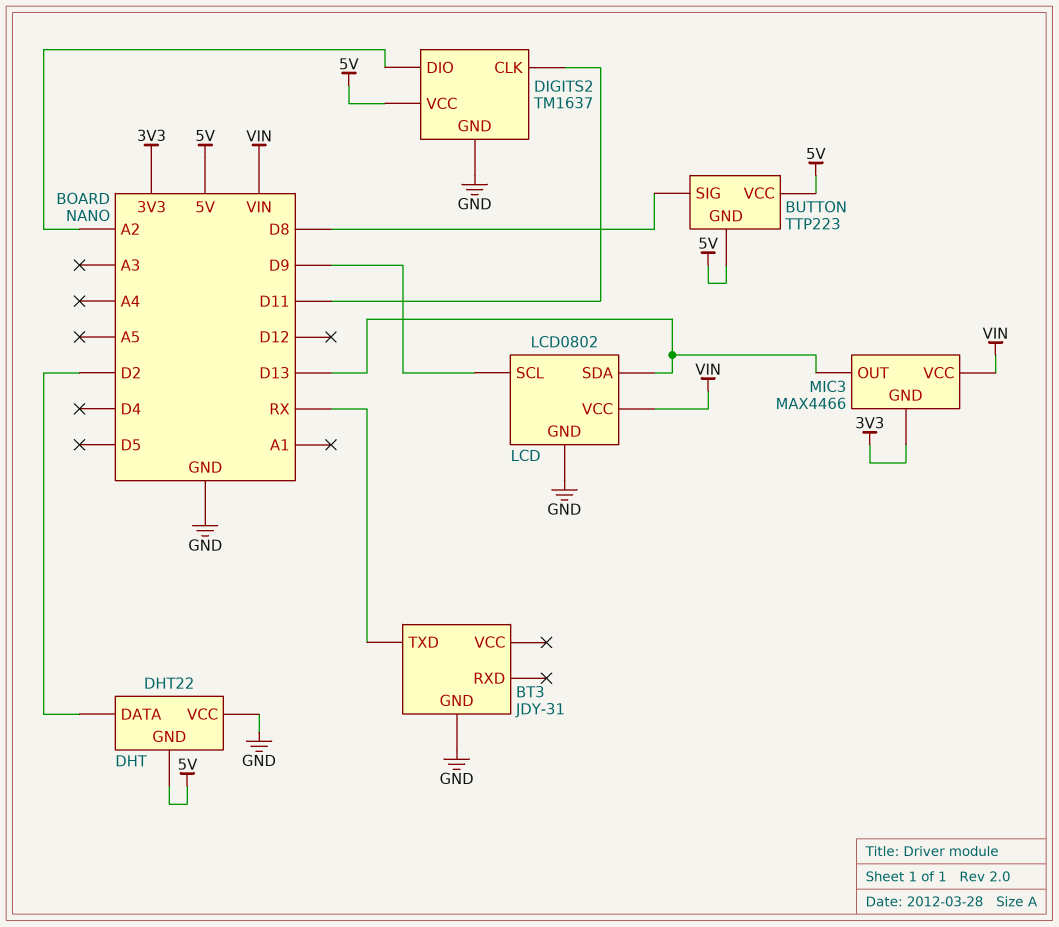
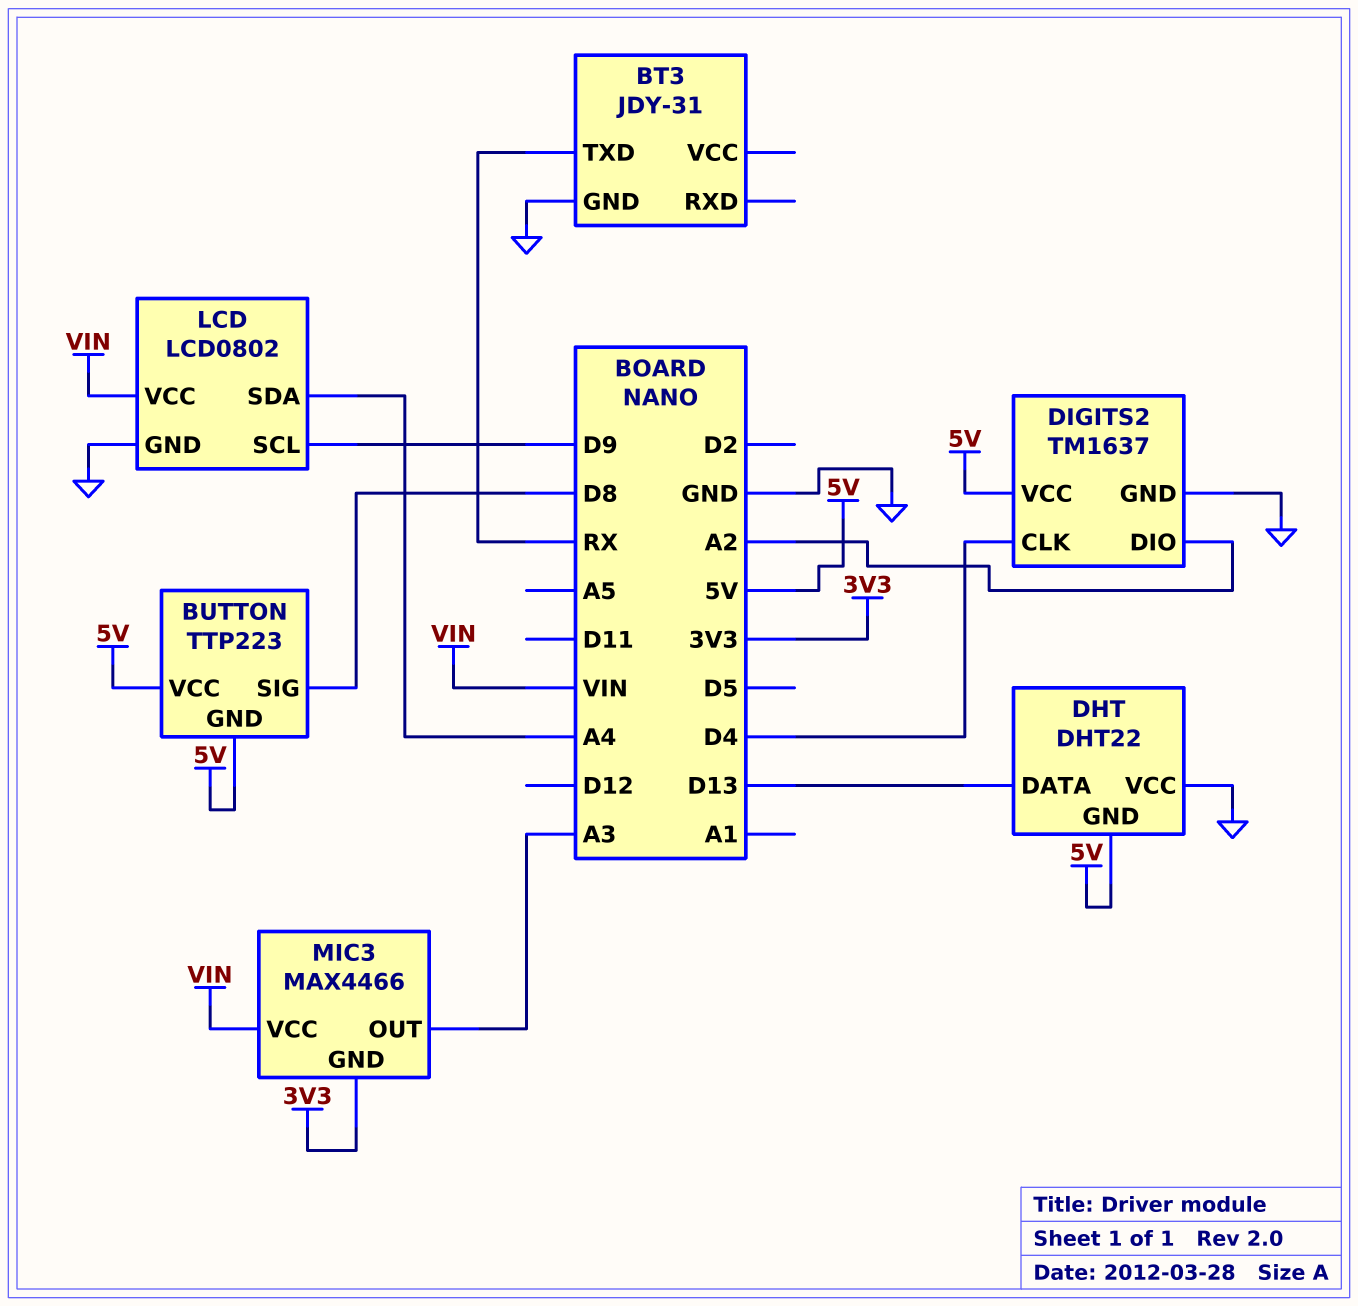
DHT pin DATA: D2 -> D13
DIGITS2 pin CLK: D11 -> D4
LCD pin SDA: D13 -> A4
MIC3 pin OUT: D13 -> A3

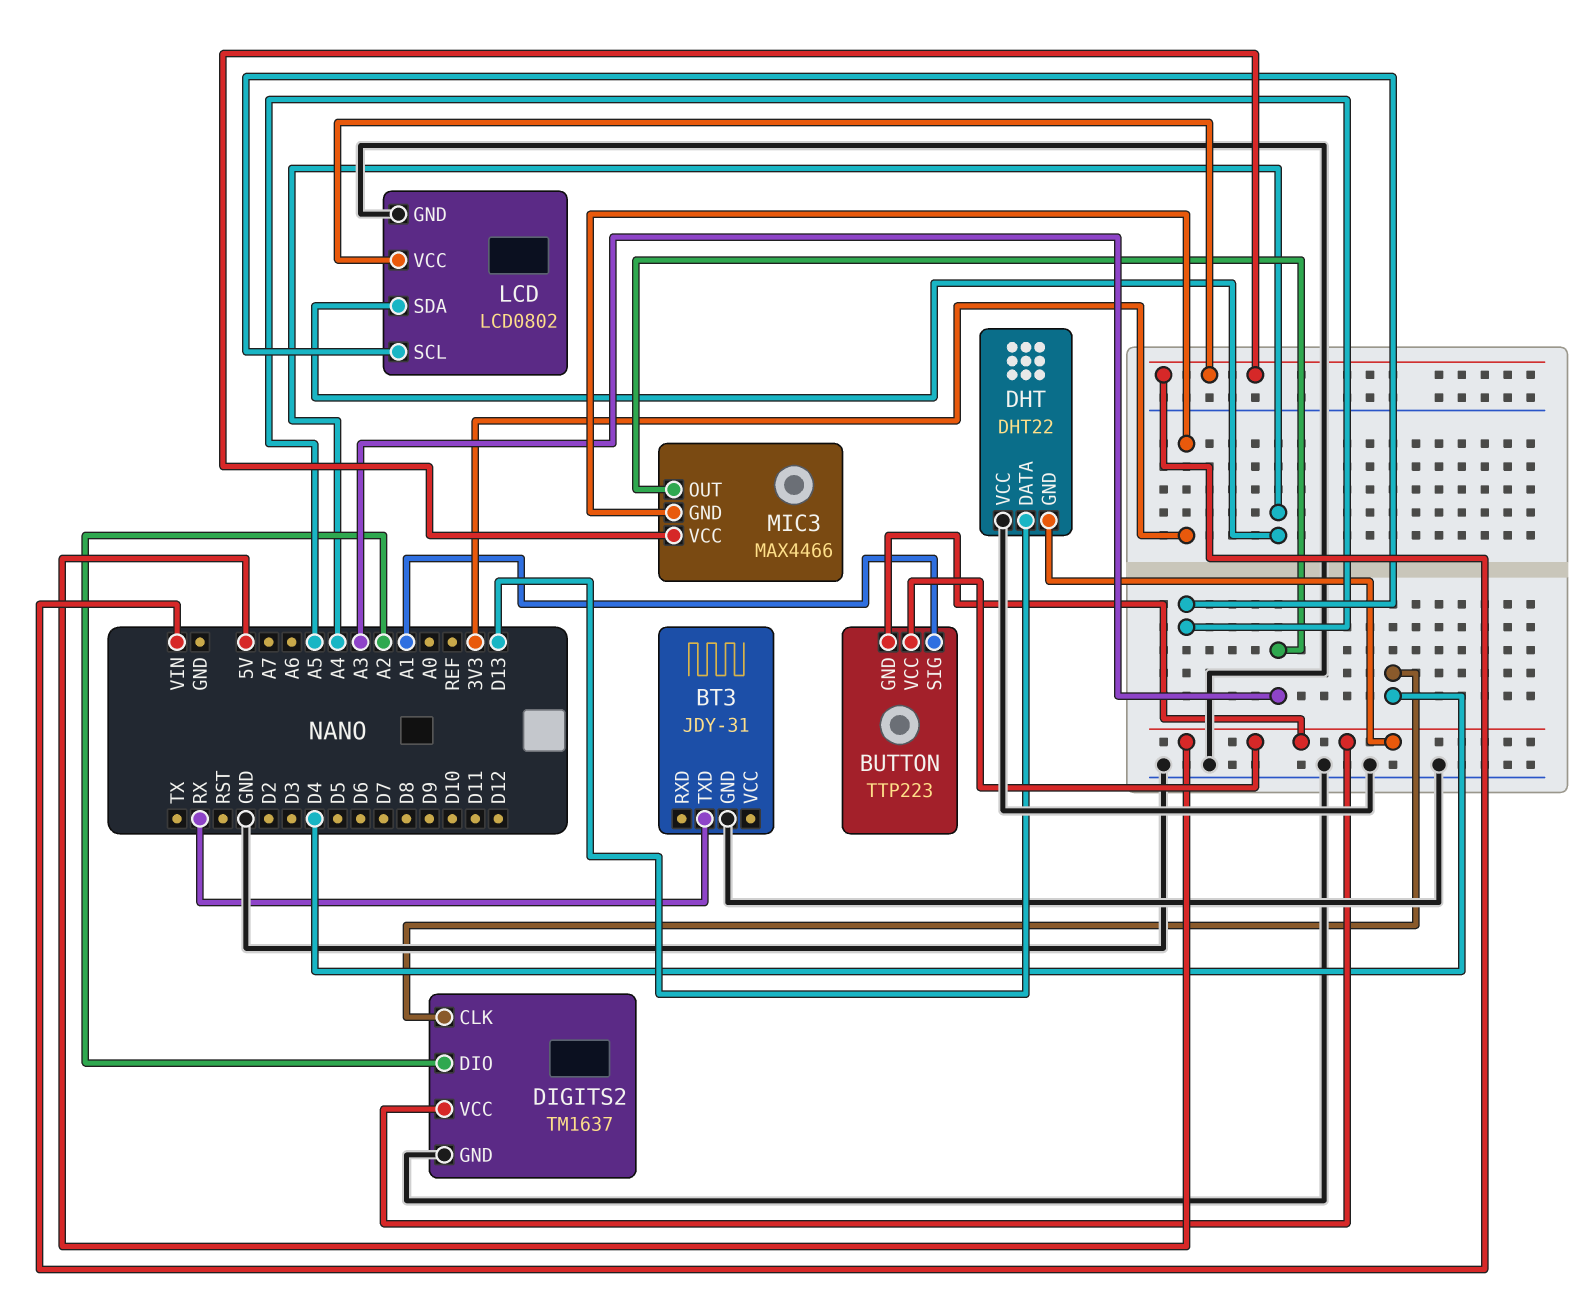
BUTTON pin SIG: D8 -> A1
LCD pin SCL: D9 -> A5

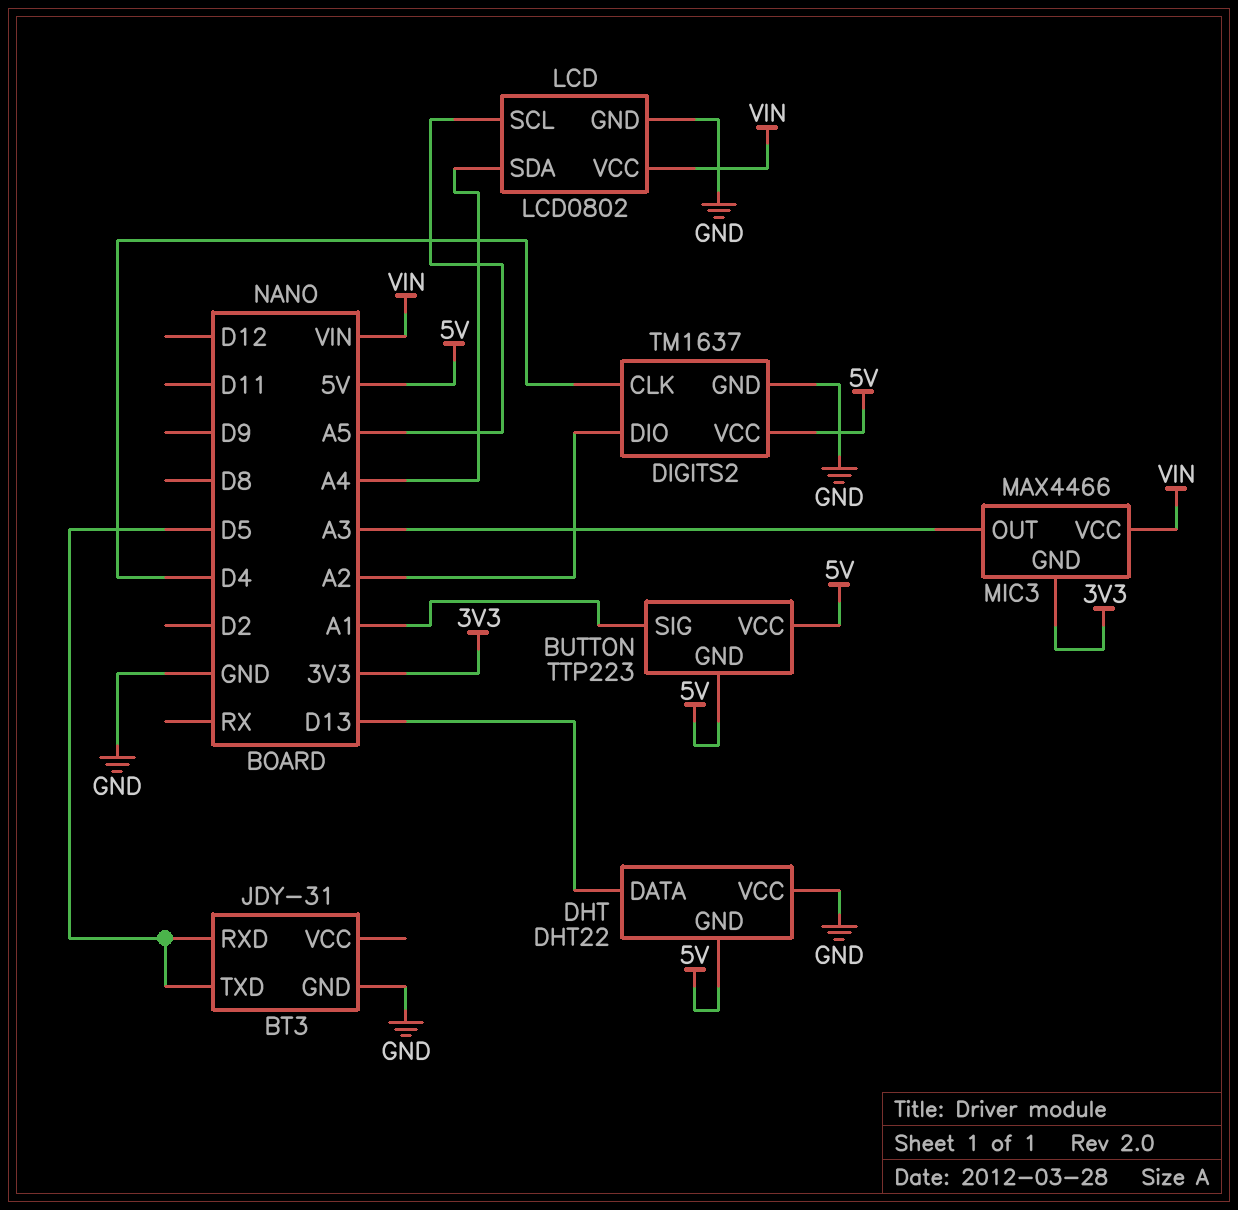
BT3 pin RXD: none -> D5
BT3 pin TXD: RX -> D5

